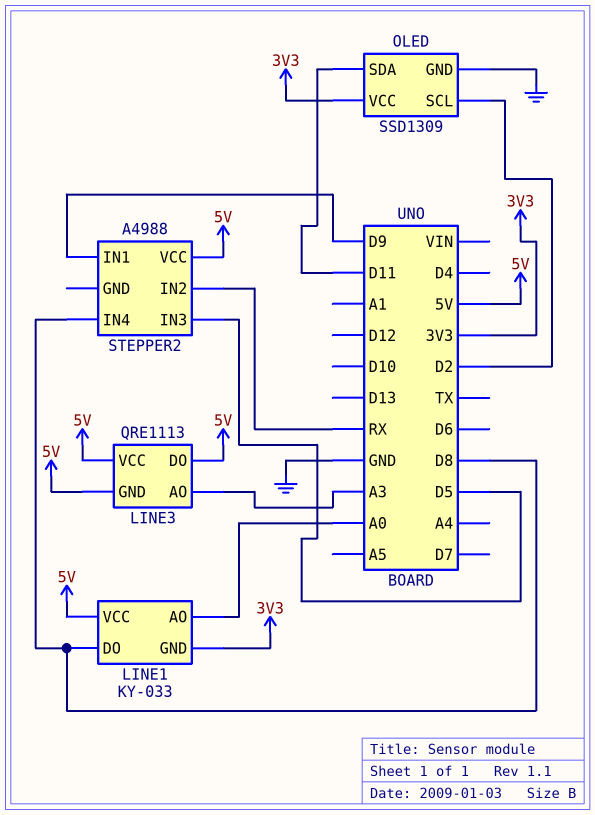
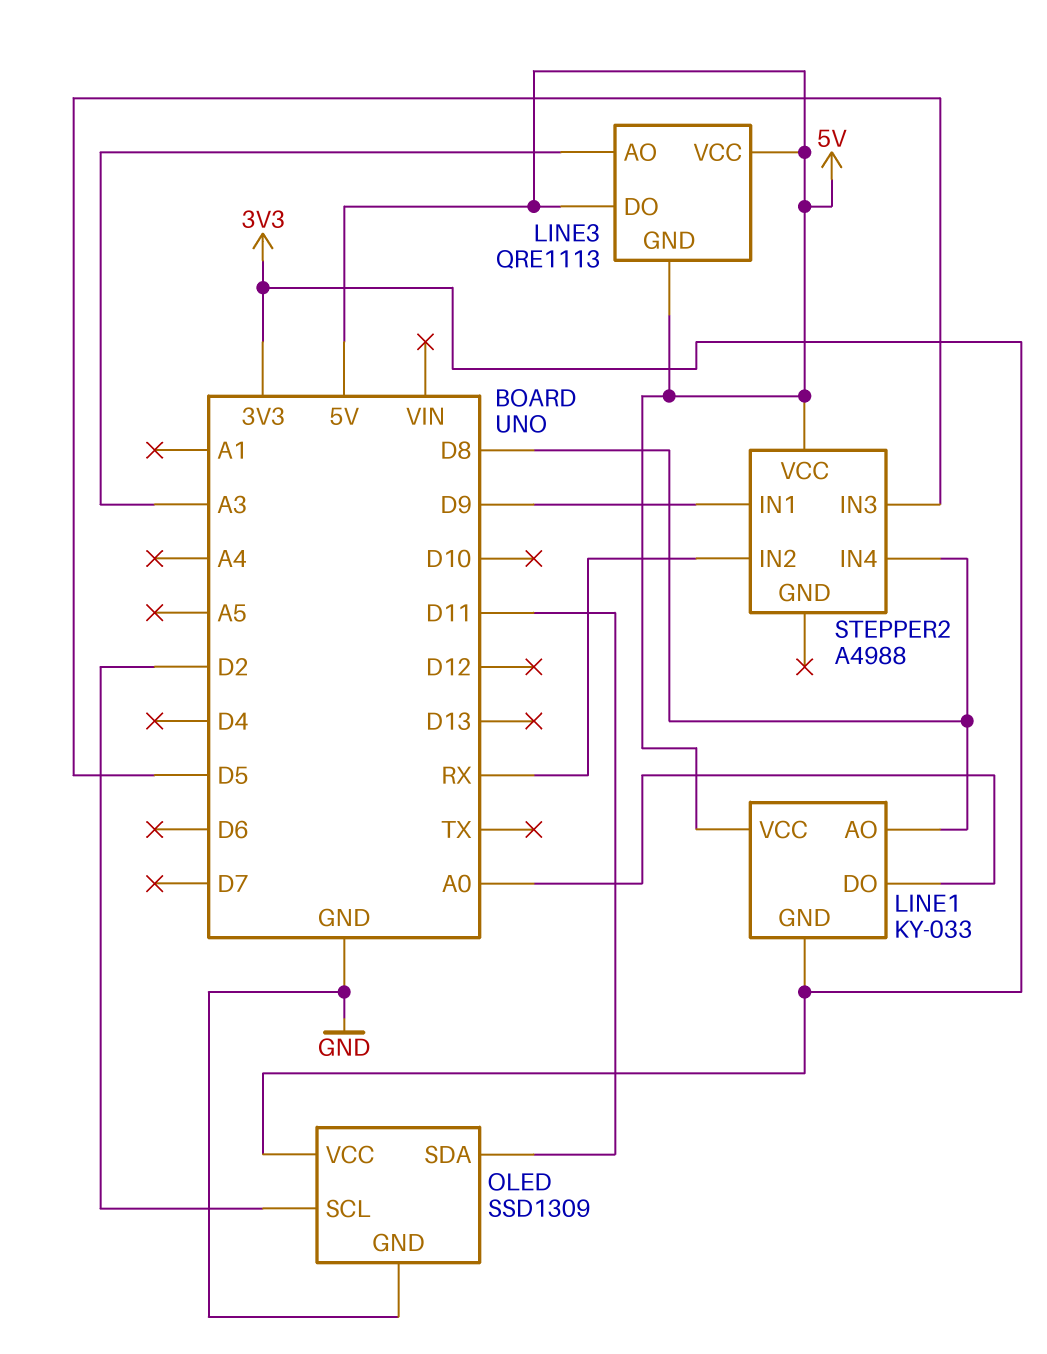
LINE1 pin AO: A0 -> D8
LINE1 pin DO: D8 -> A0

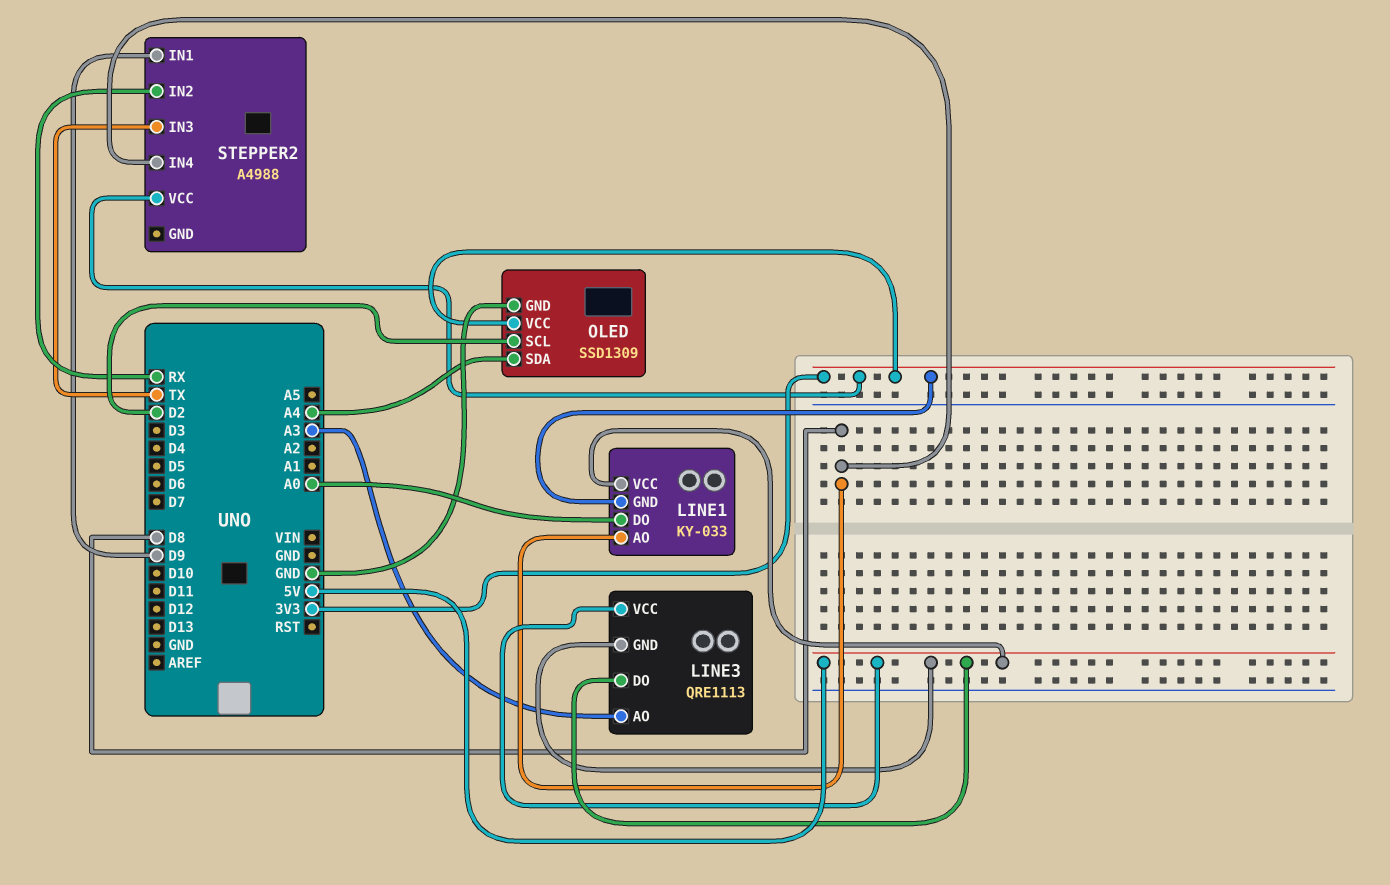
OLED pin SDA: D11 -> A4
STEPPER2 pin IN3: D5 -> TX
STEPPER2 pin VCC: 5V -> 3V3

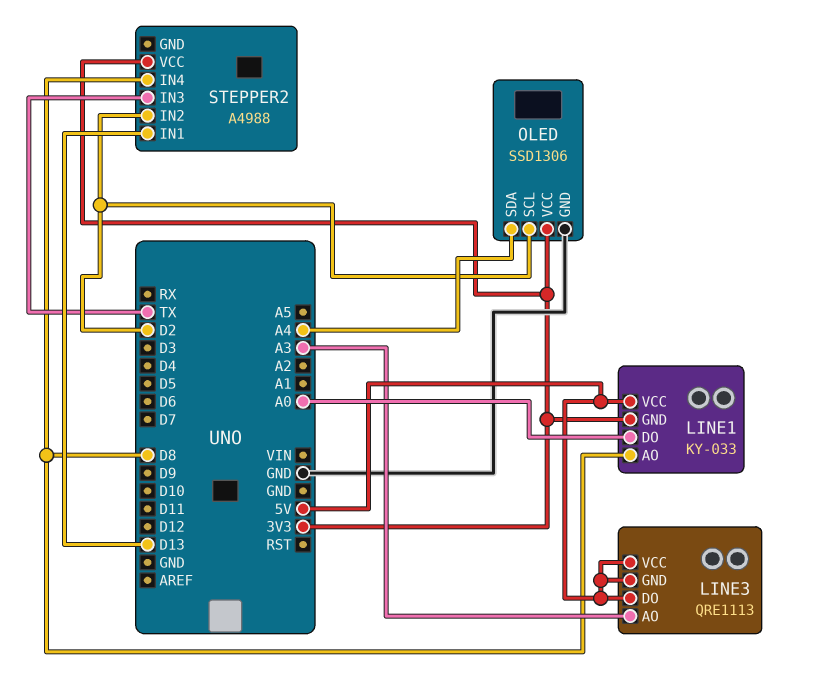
OLED: SSD1309 -> SSD1306
STEPPER2 pin IN1: D9 -> D13
STEPPER2 pin IN2: RX -> D2

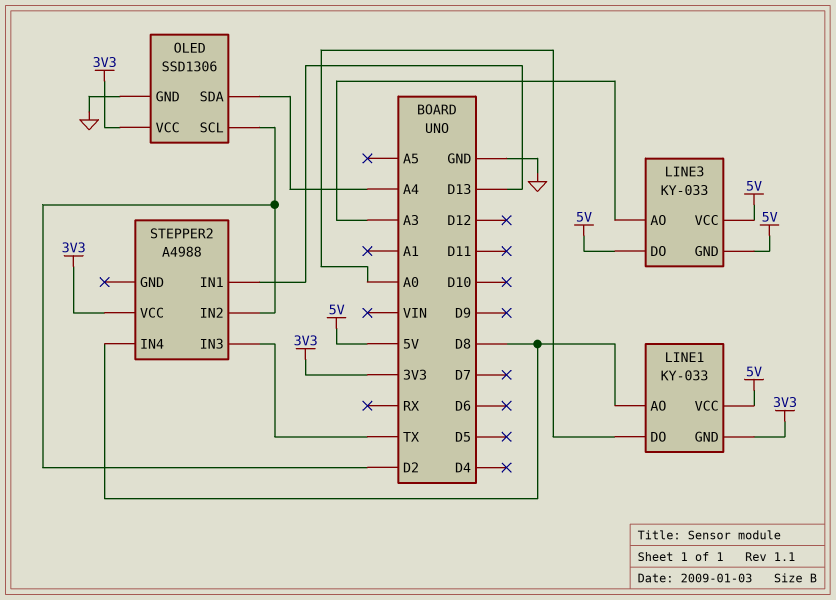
LINE3: QRE1113 -> KY-033

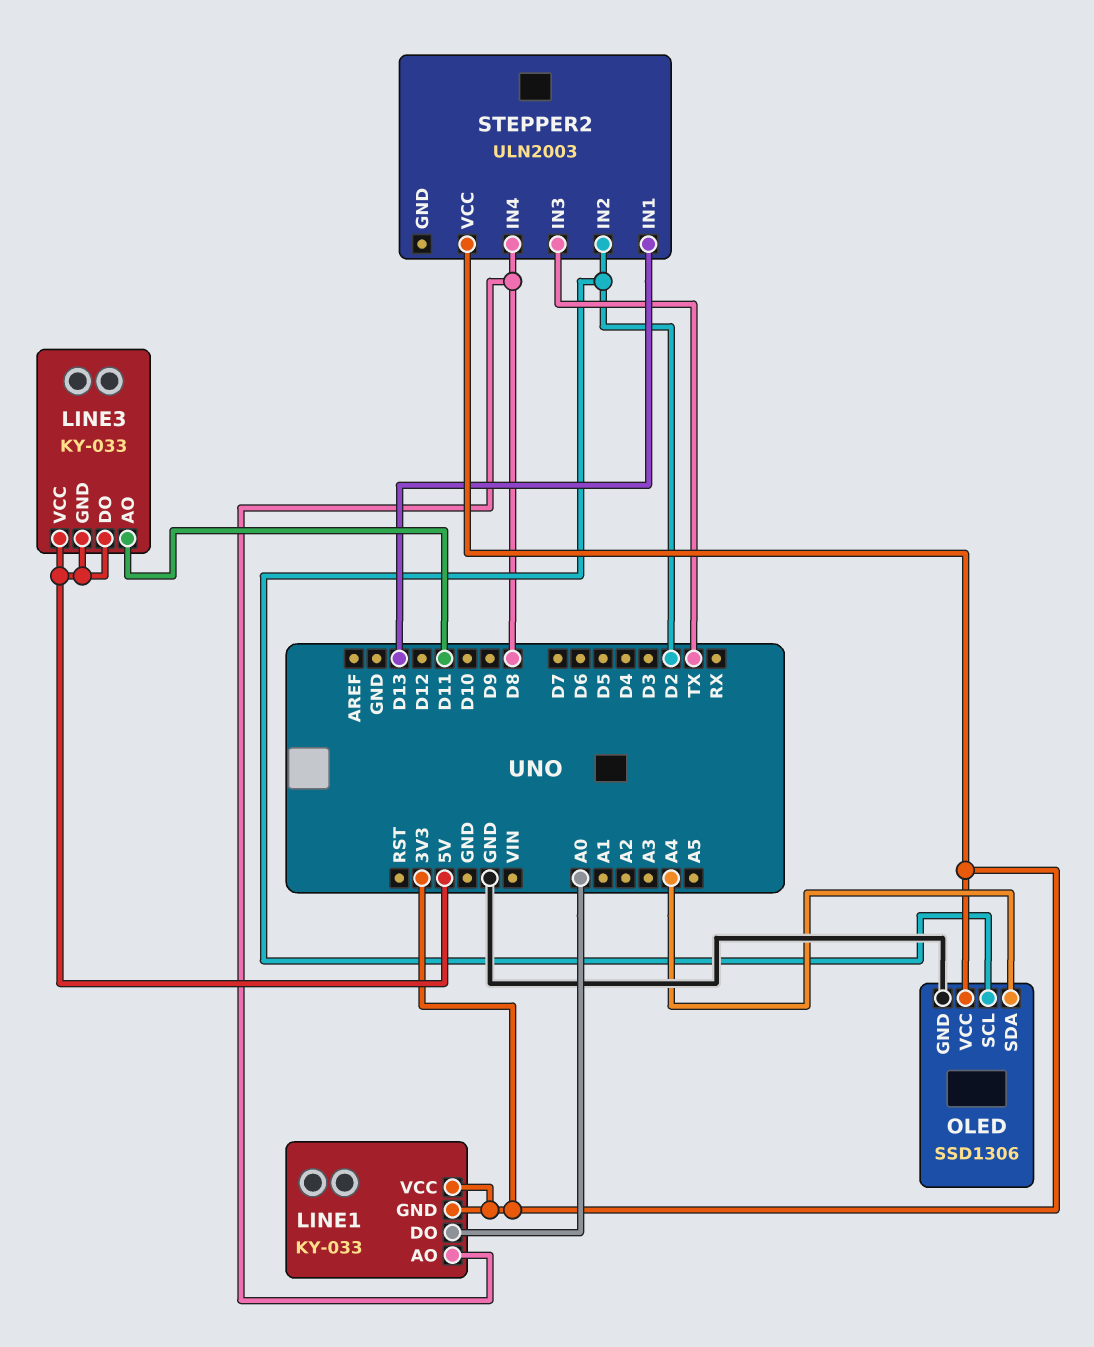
LINE1 pin VCC: 5V -> 3V3
LINE3 pin AO: A3 -> D11
STEPPER2: A4988 -> ULN2003

